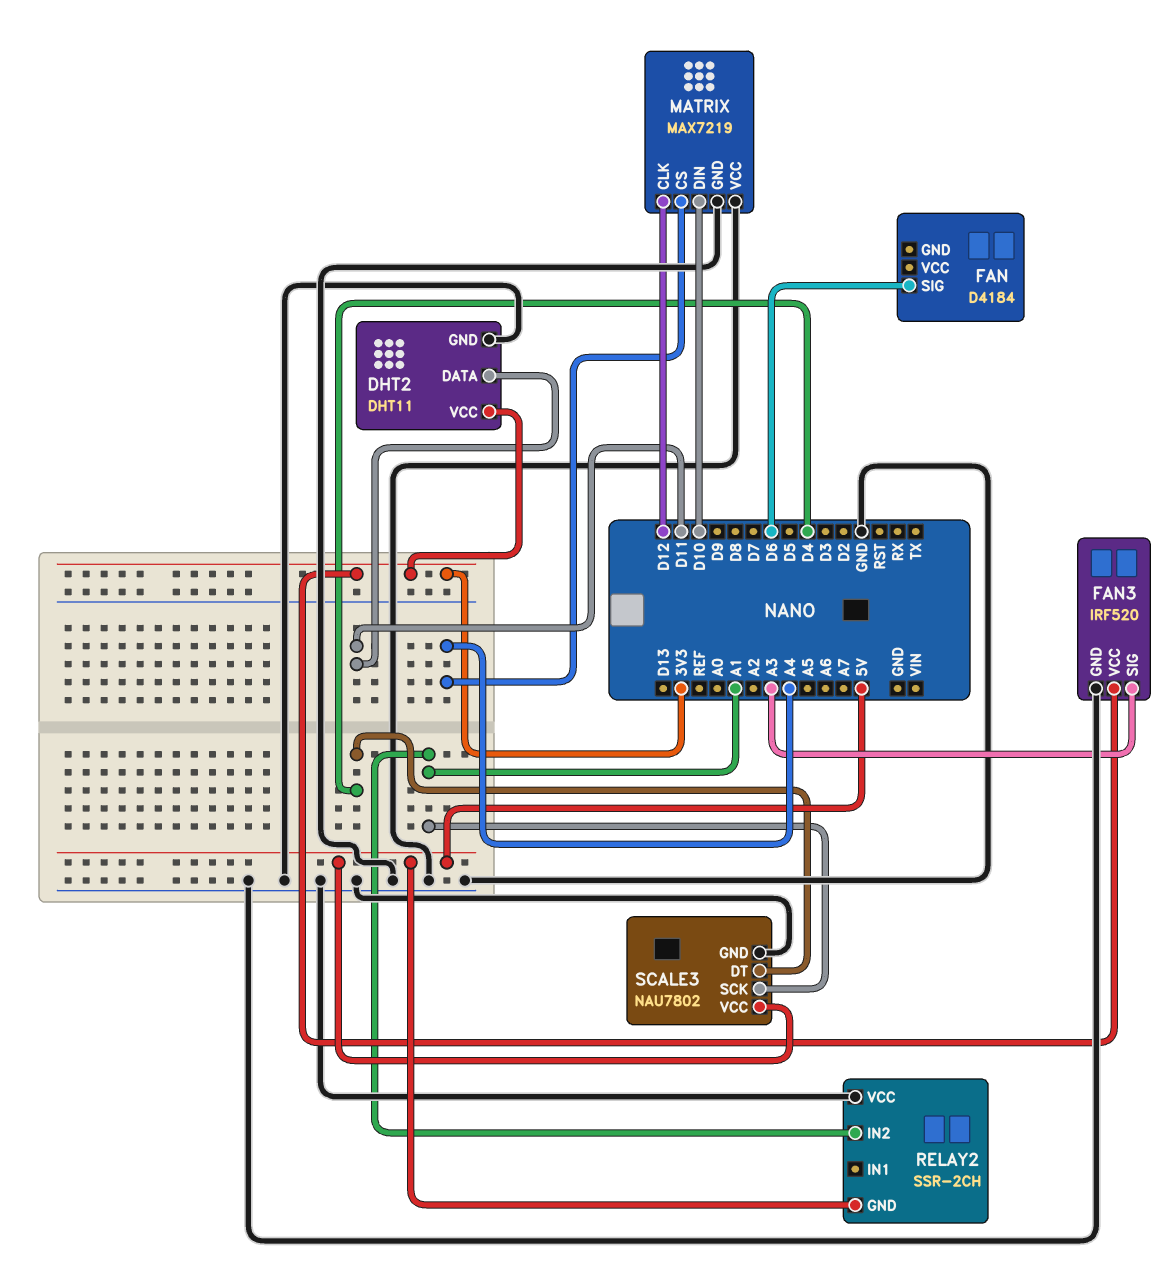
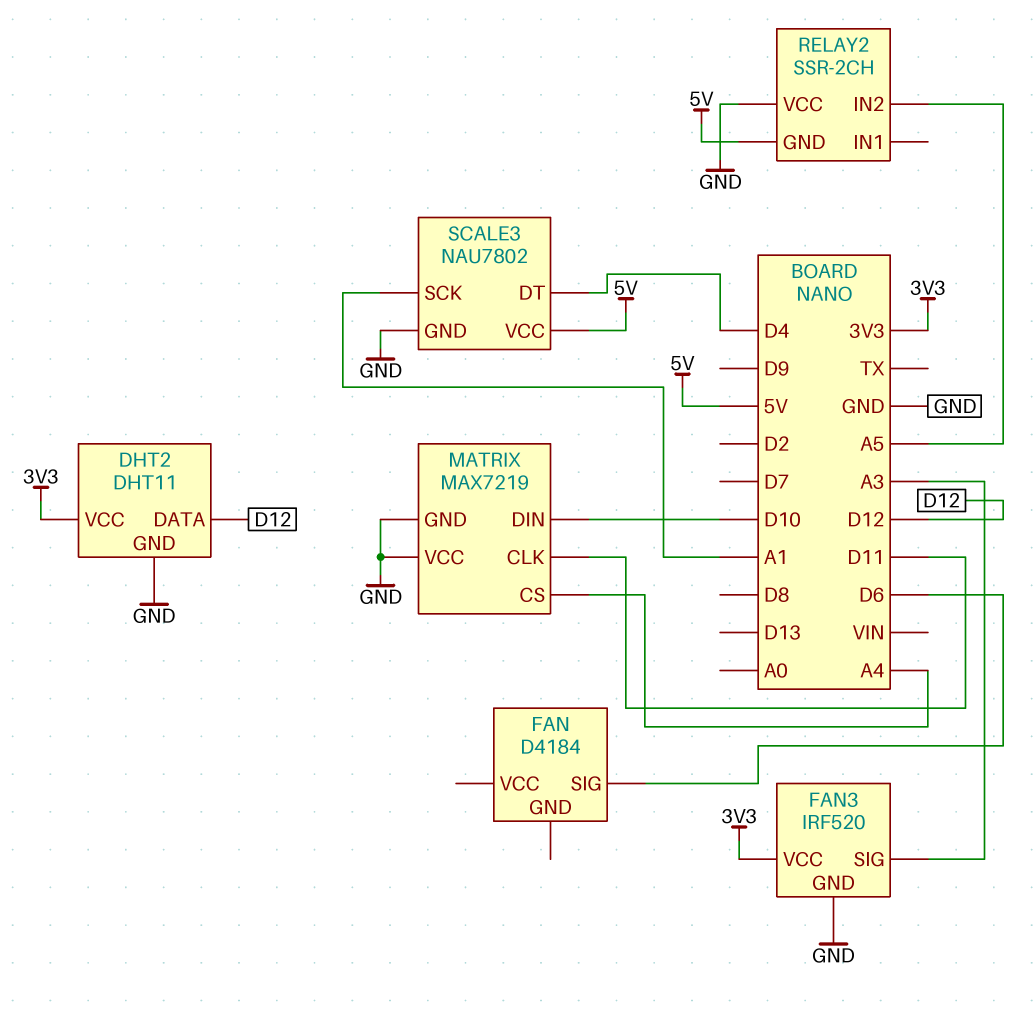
DHT2 pin DATA: D11 -> D12
MATRIX pin CLK: D12 -> D11
RELAY2 pin IN2: A1 -> A5

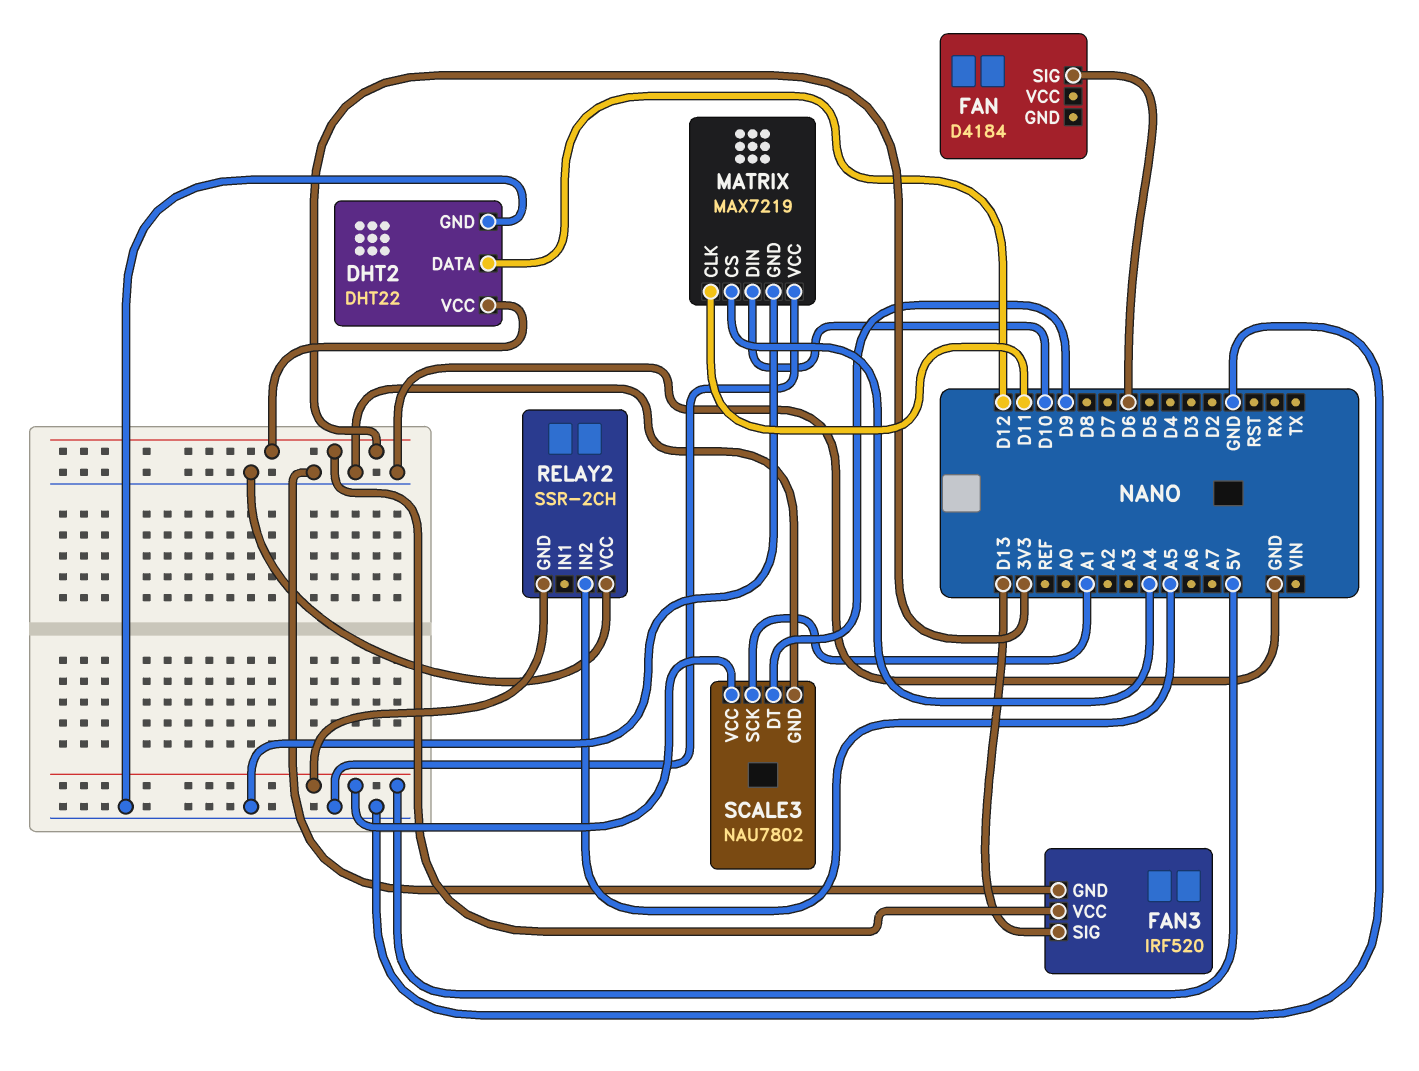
DHT2: DHT11 -> DHT22
FAN3 pin SIG: A3 -> D13
SCALE3 pin DT: D4 -> D9

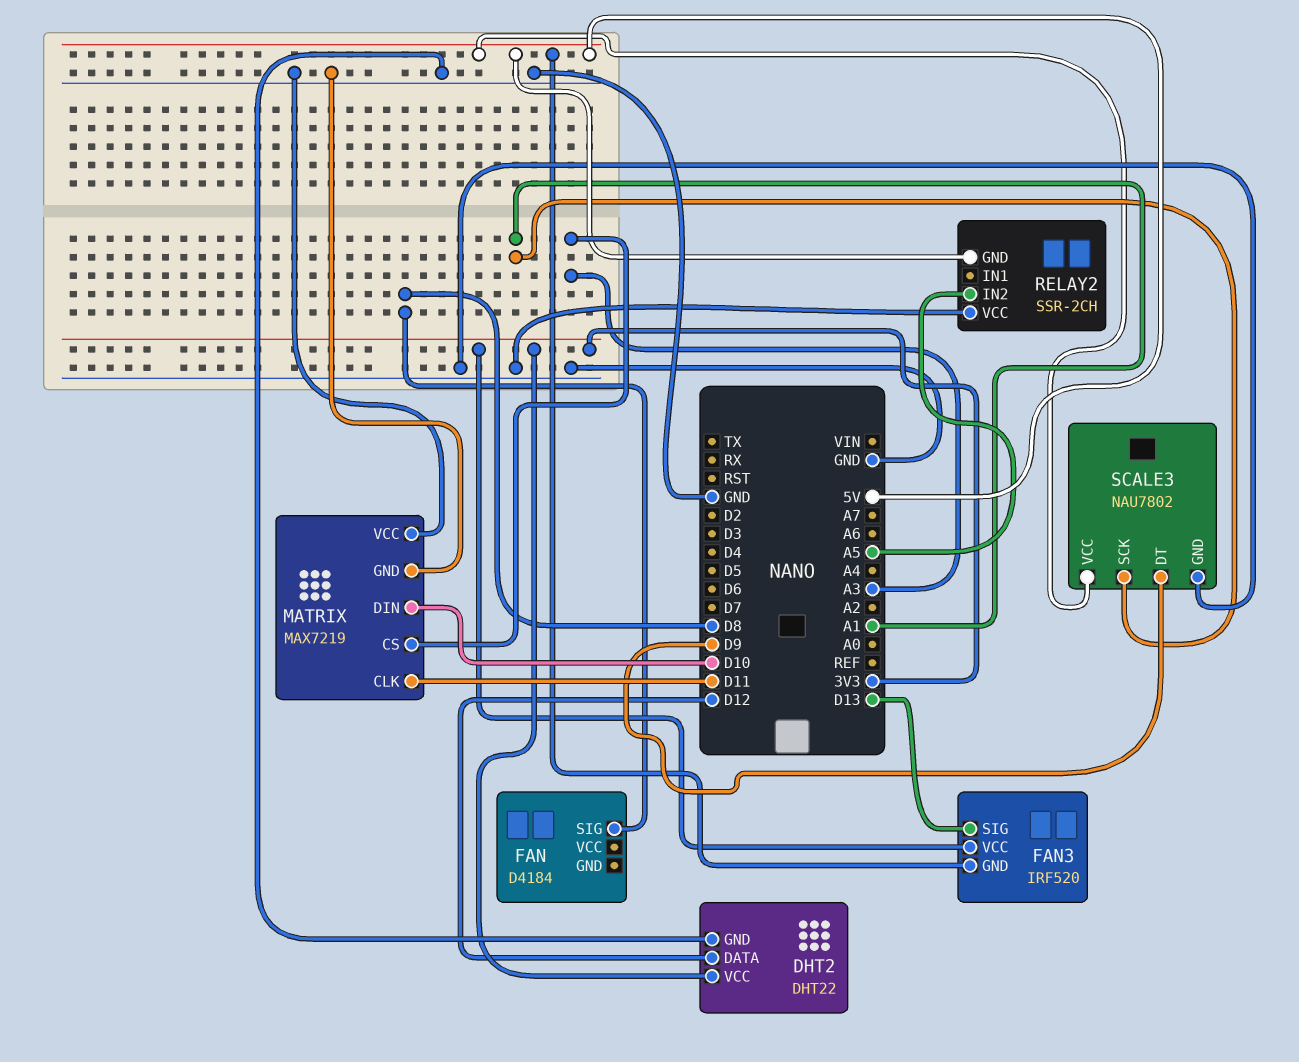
FAN pin SIG: D6 -> D8
FAN3 pin GND: GND -> 5V
MATRIX pin CS: A4 -> A3

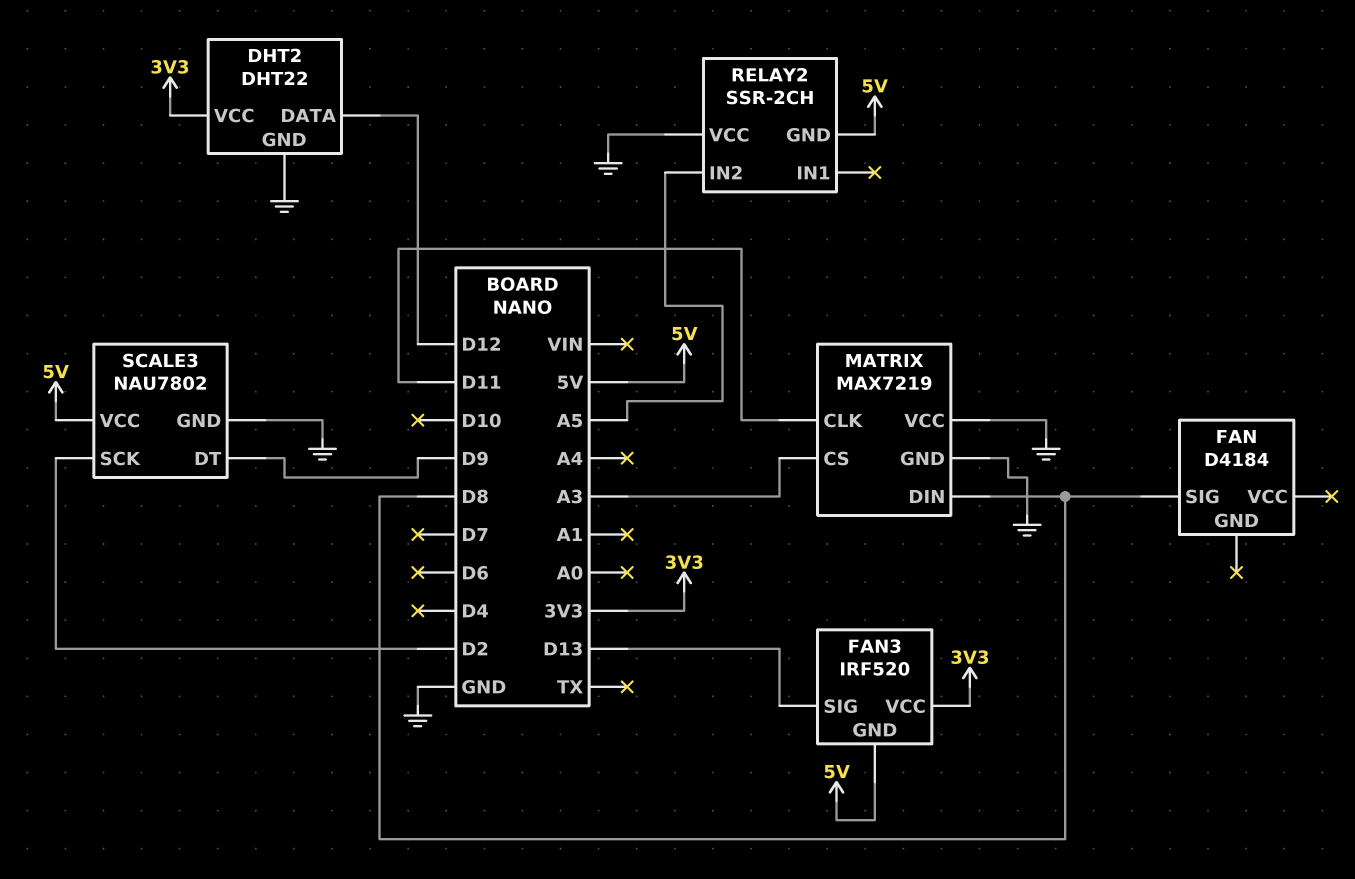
MATRIX pin DIN: D10 -> D8
SCALE3 pin SCK: A1 -> D2

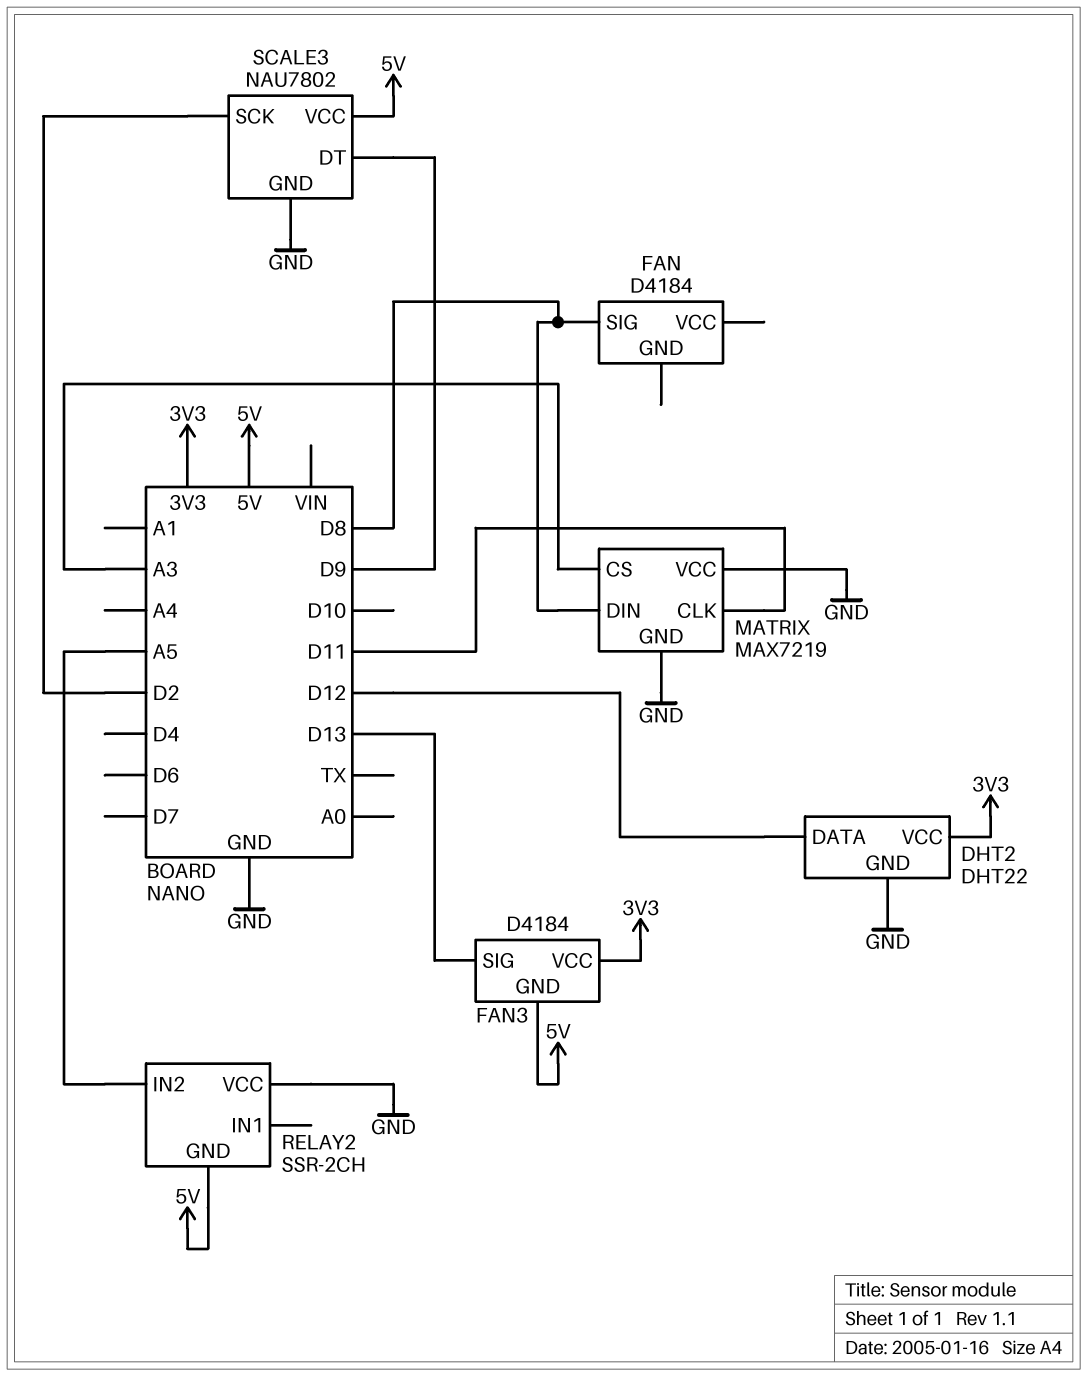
FAN3: IRF520 -> D4184

